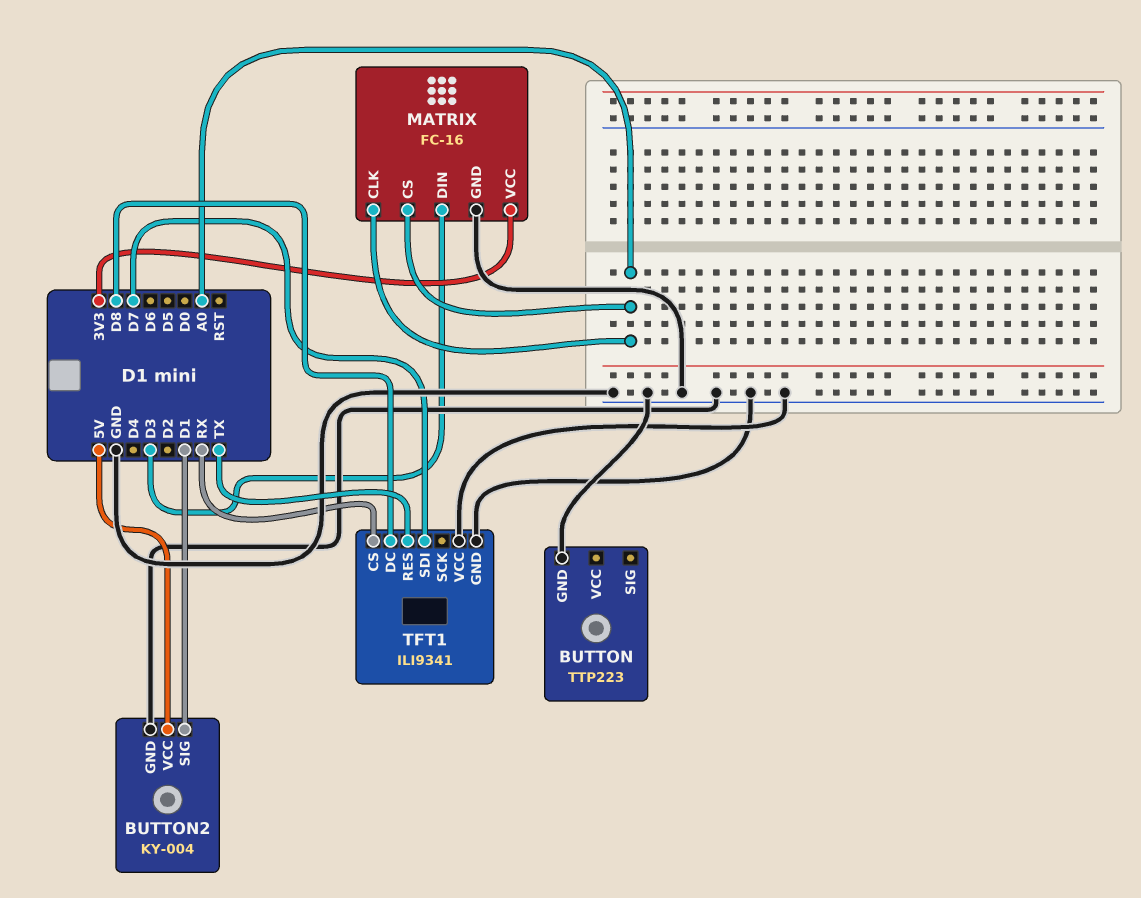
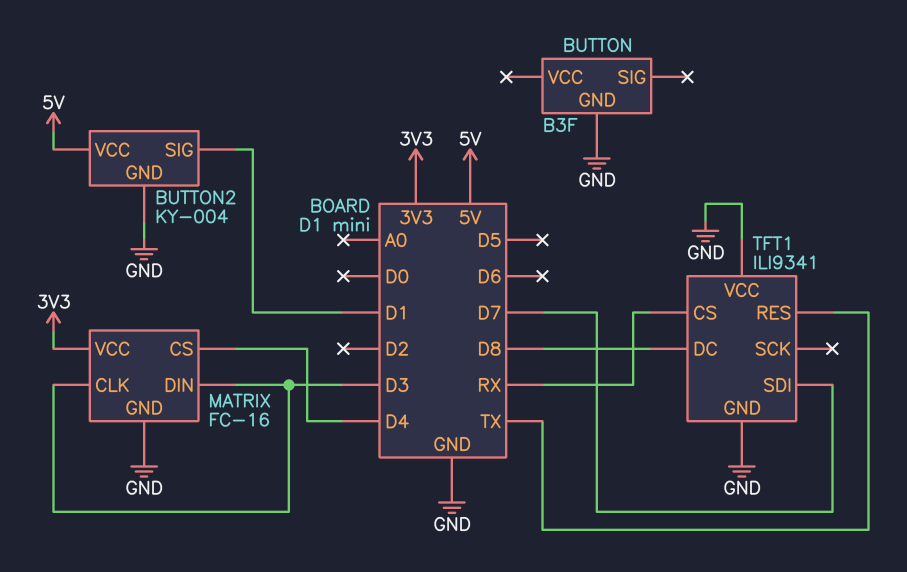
BUTTON: TTP223 -> B3F
MATRIX pin CLK: A0 -> D3
MATRIX pin CS: A0 -> D4

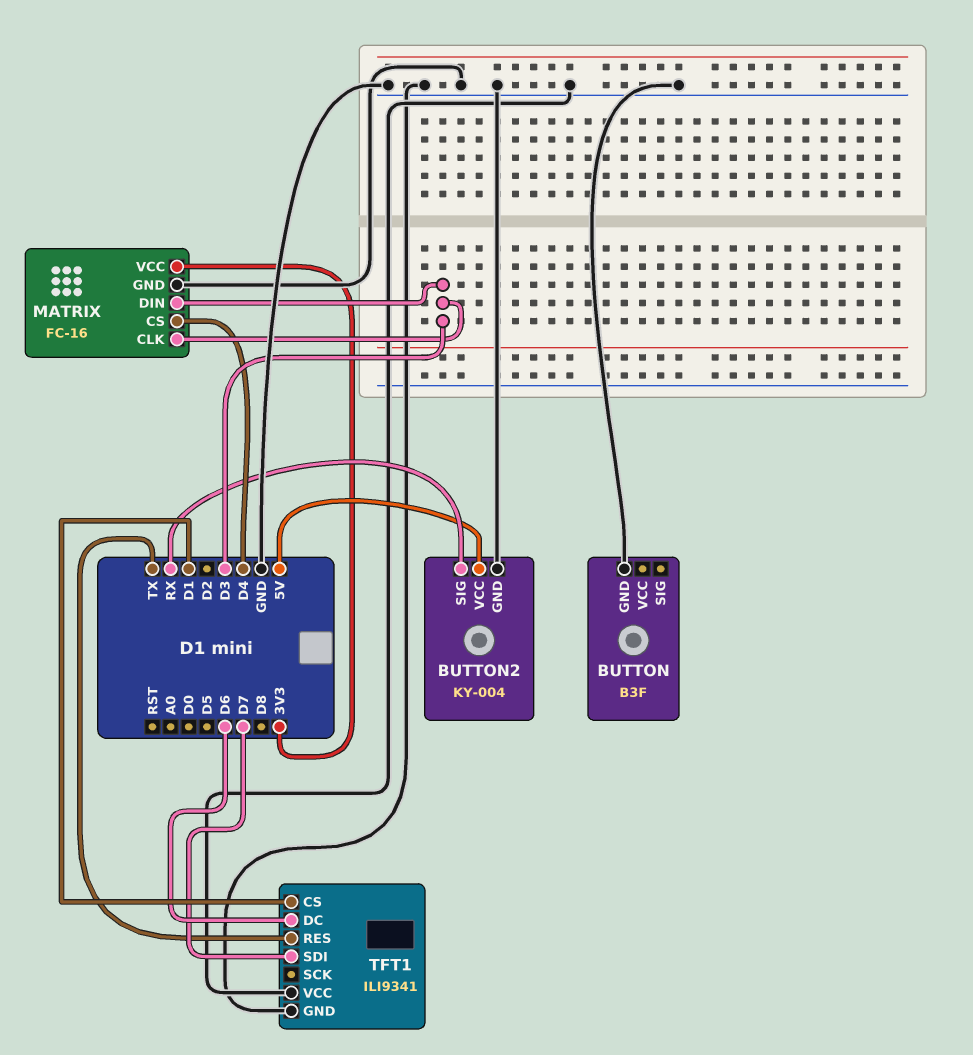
BUTTON2 pin SIG: D1 -> RX
TFT1 pin CS: RX -> D1
TFT1 pin DC: D8 -> D6

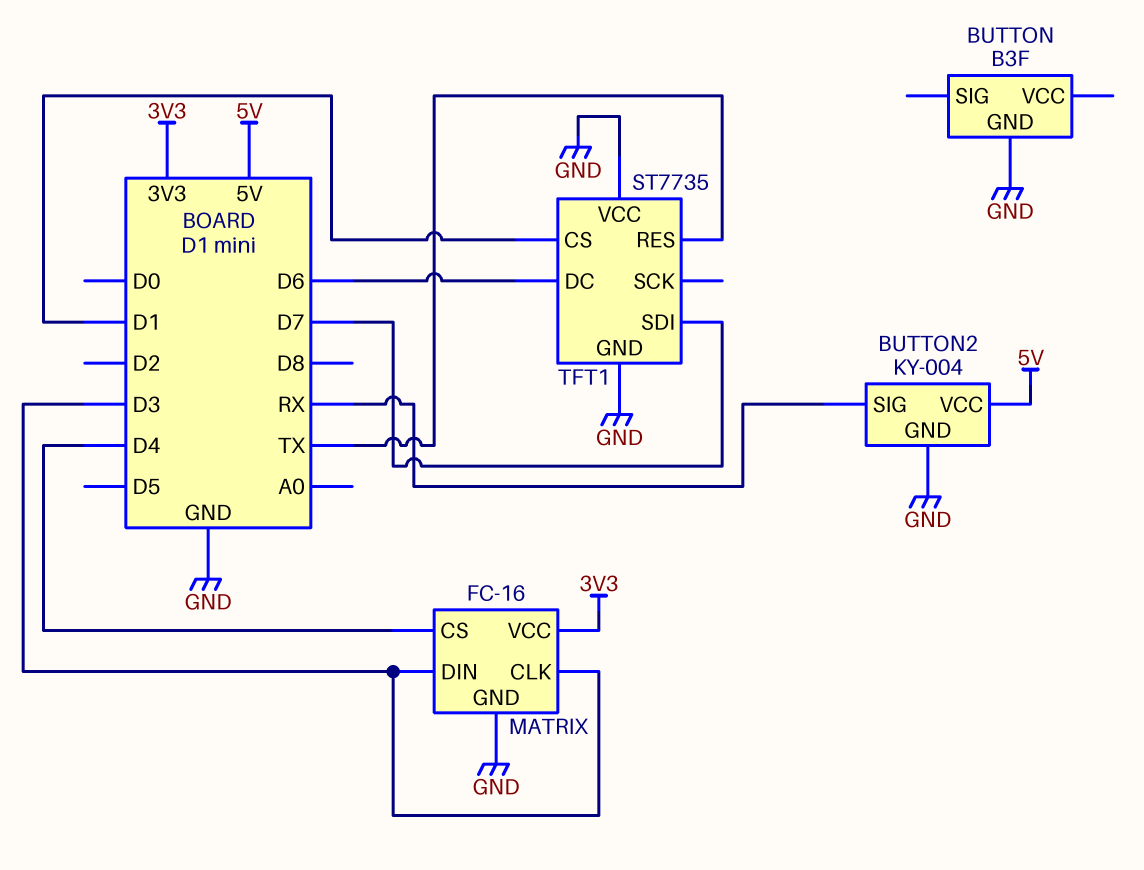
TFT1: ILI9341 -> ST7735

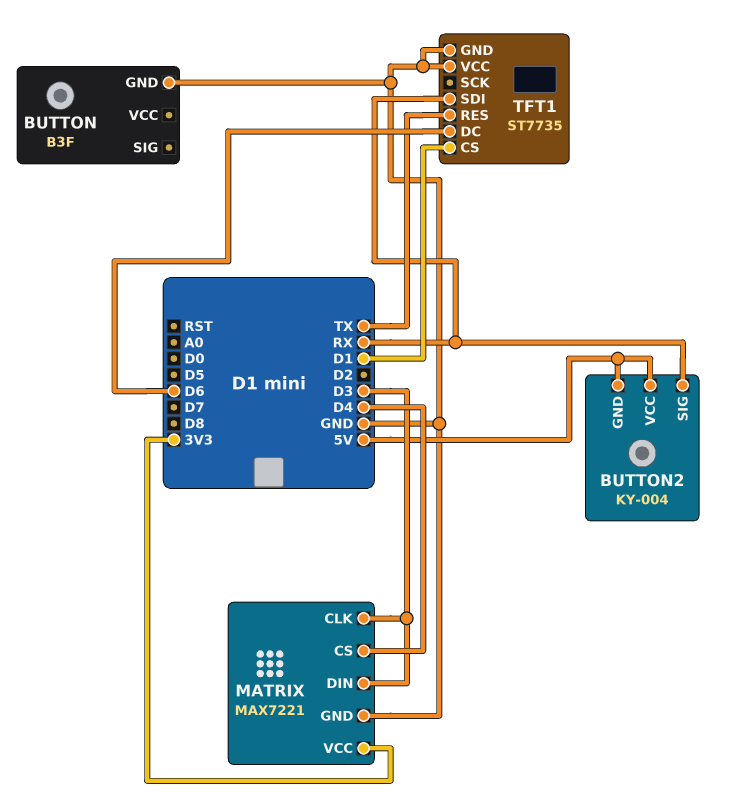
BUTTON2 pin GND: GND -> 5V
MATRIX: FC-16 -> MAX7221
TFT1 pin SDI: D7 -> RX

